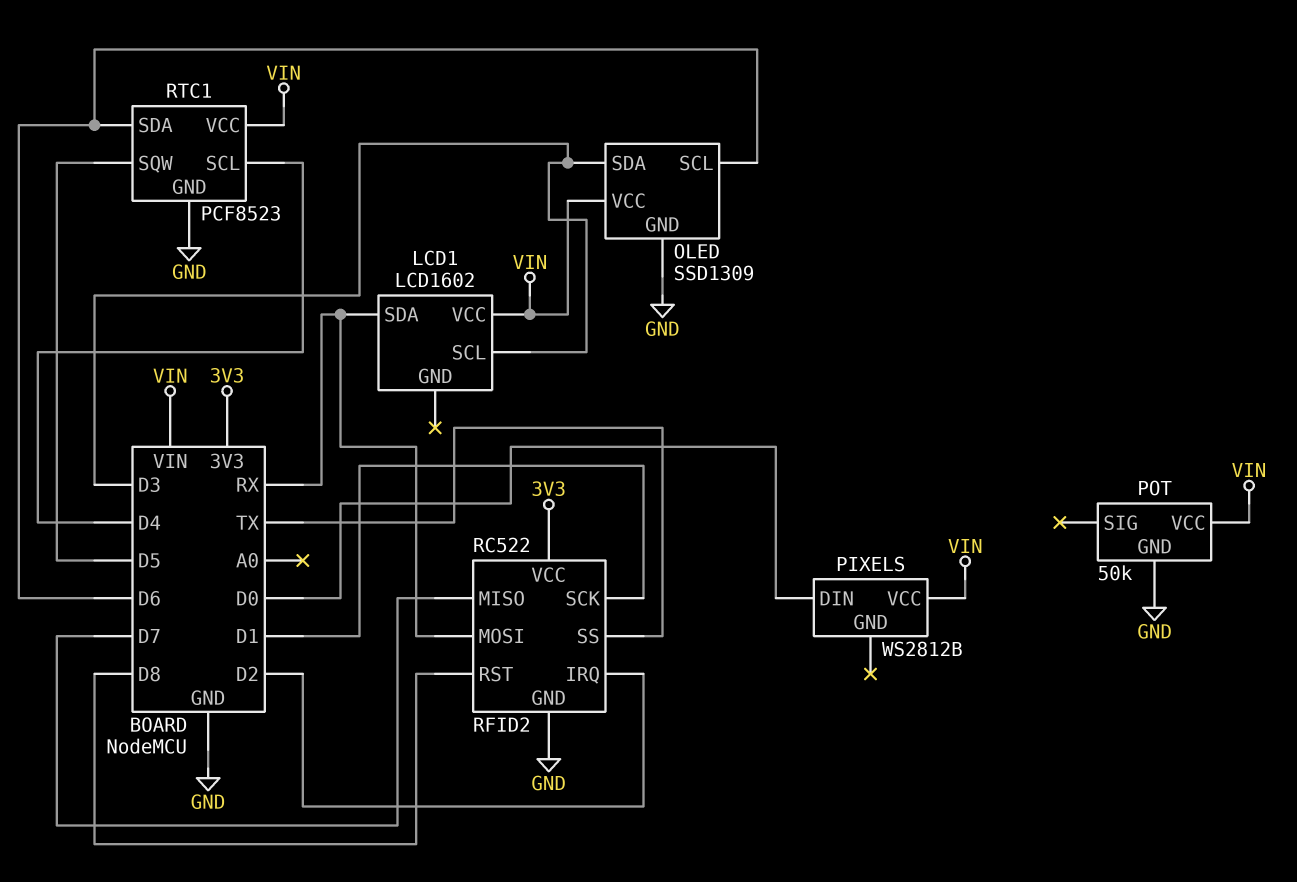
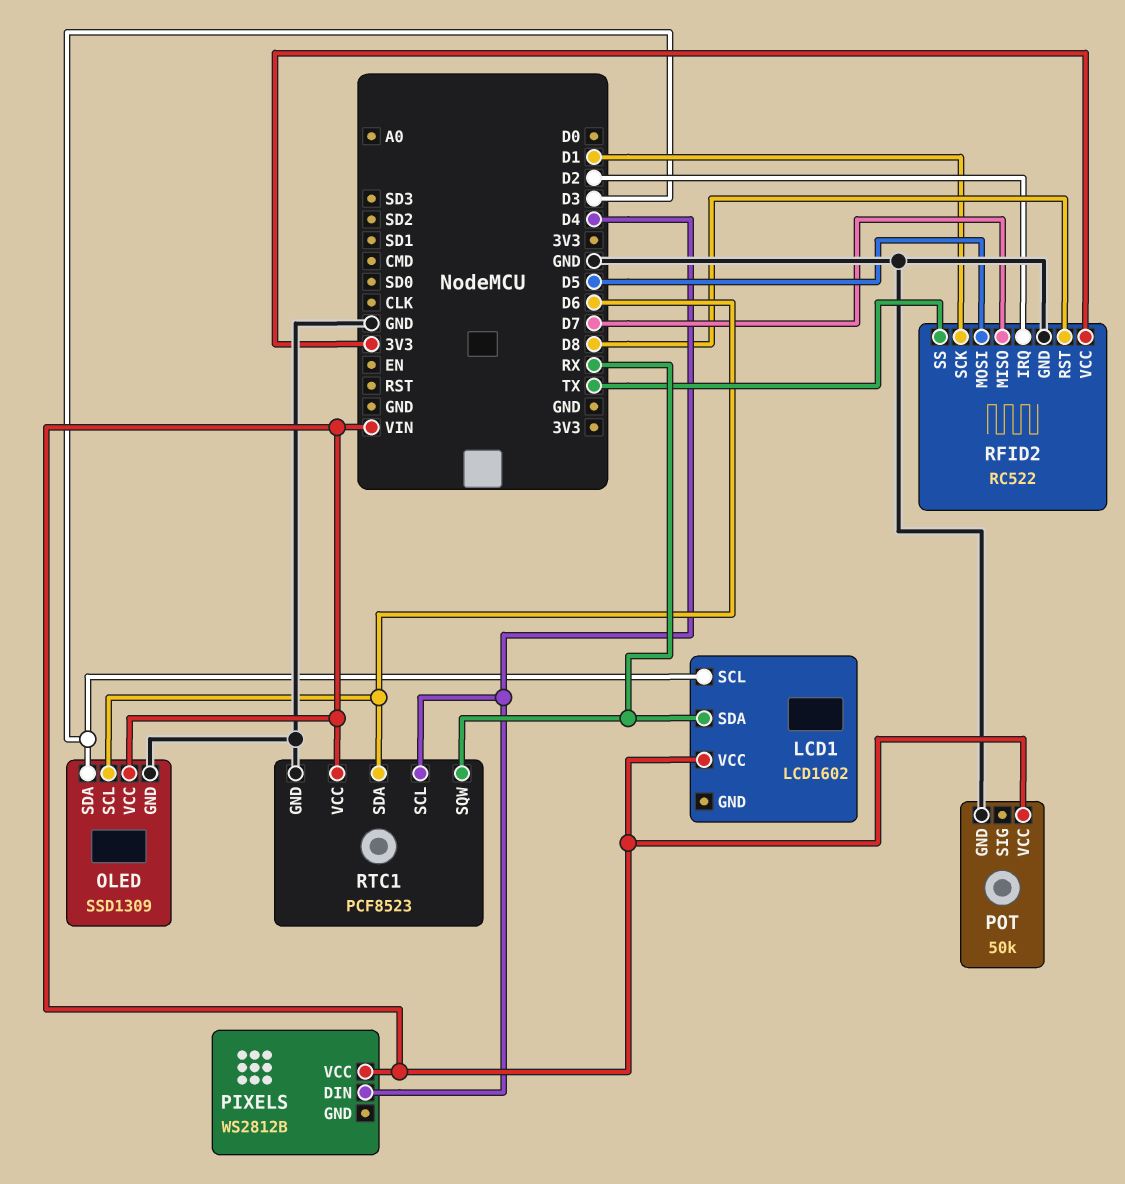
PIXELS pin DIN: D0 -> D4
RFID2 pin MOSI: RX -> D5
RTC1 pin SQW: D5 -> RX

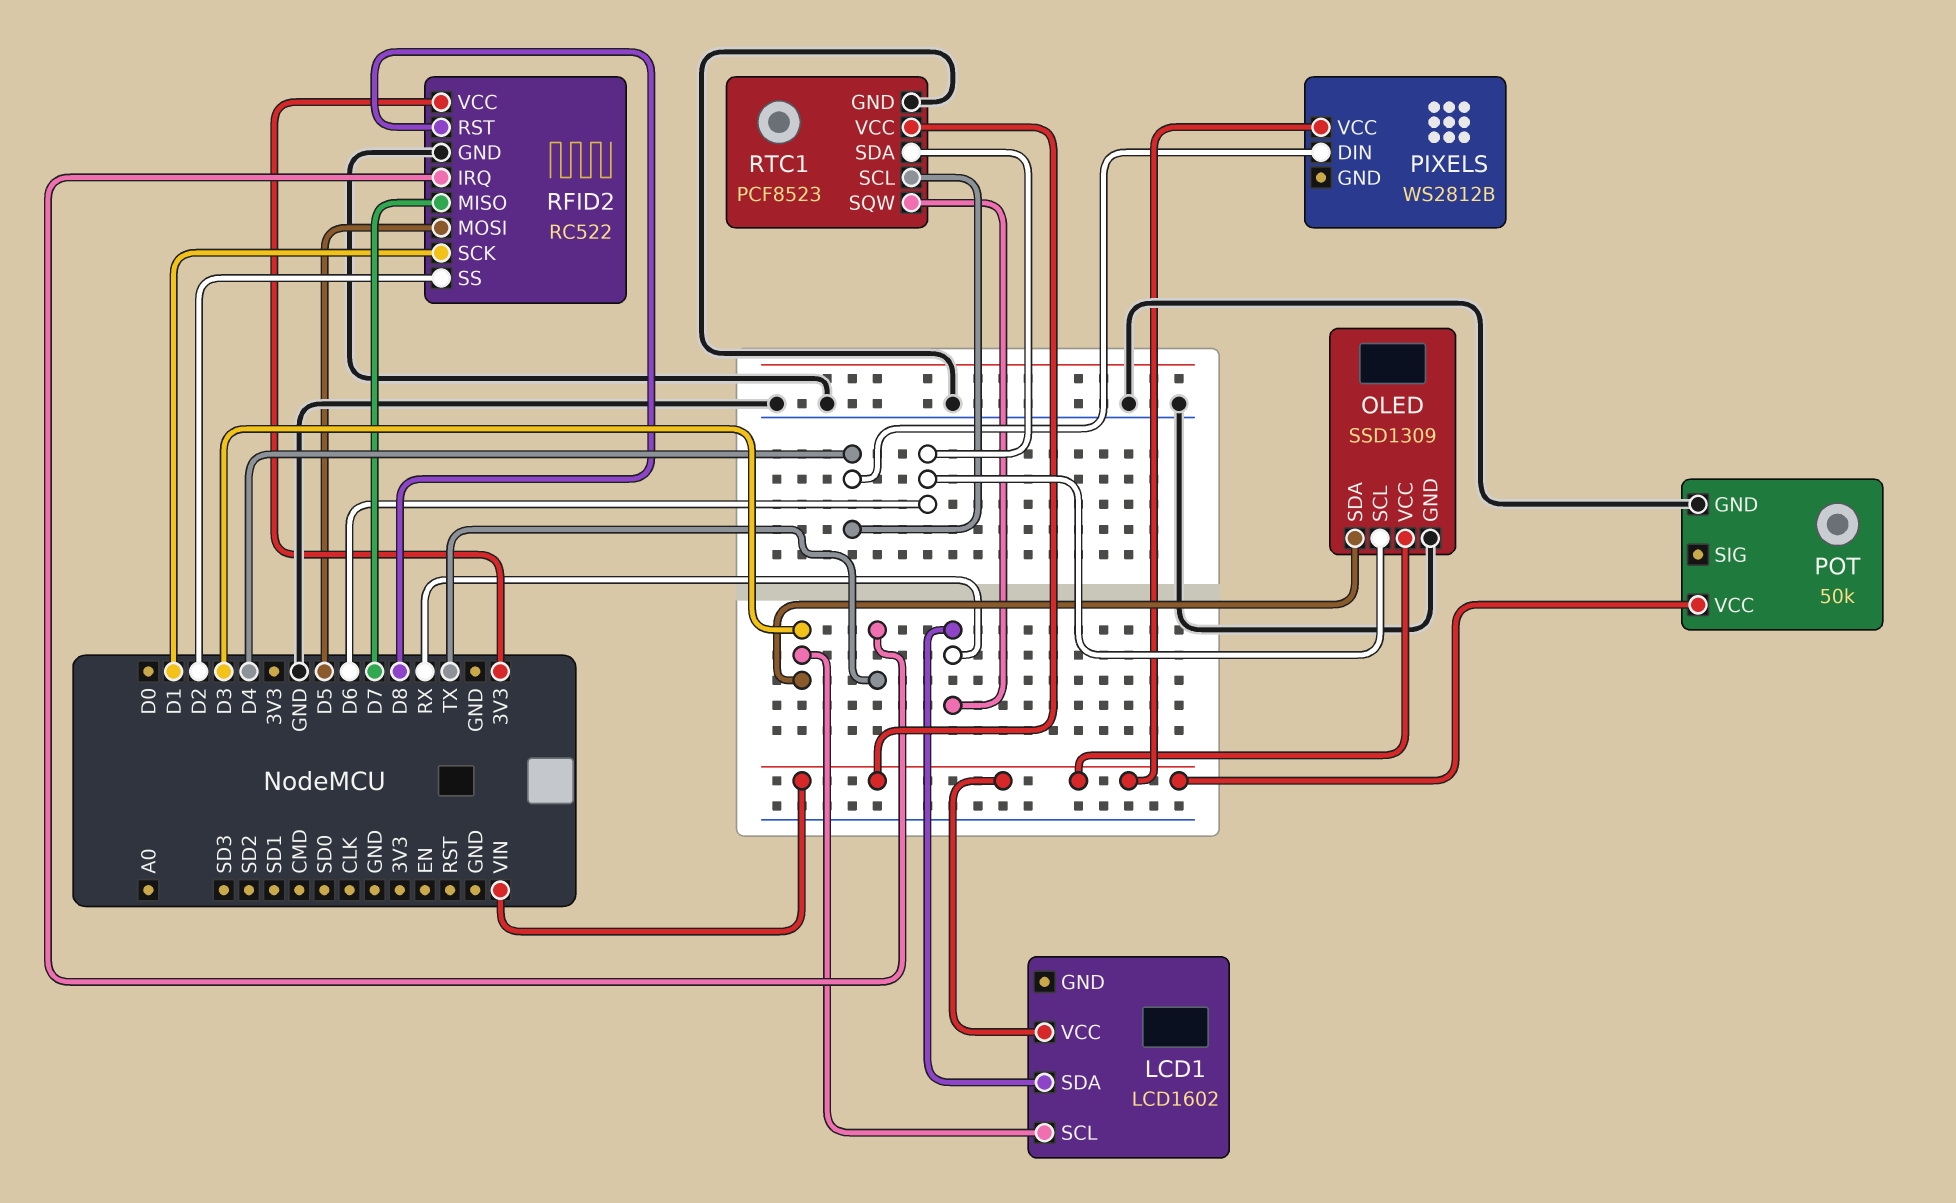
RFID2 pin IRQ: D2 -> TX
RFID2 pin SS: TX -> D2

